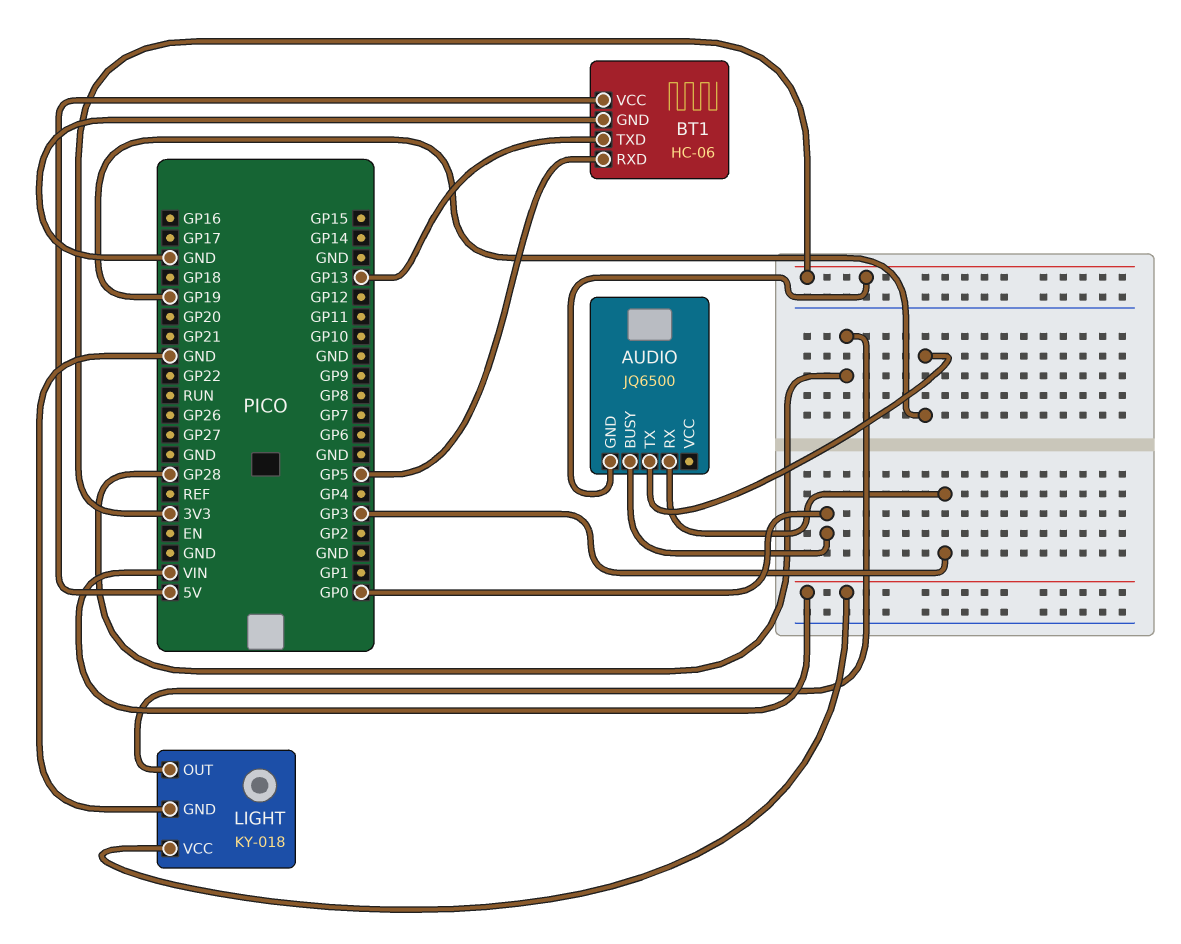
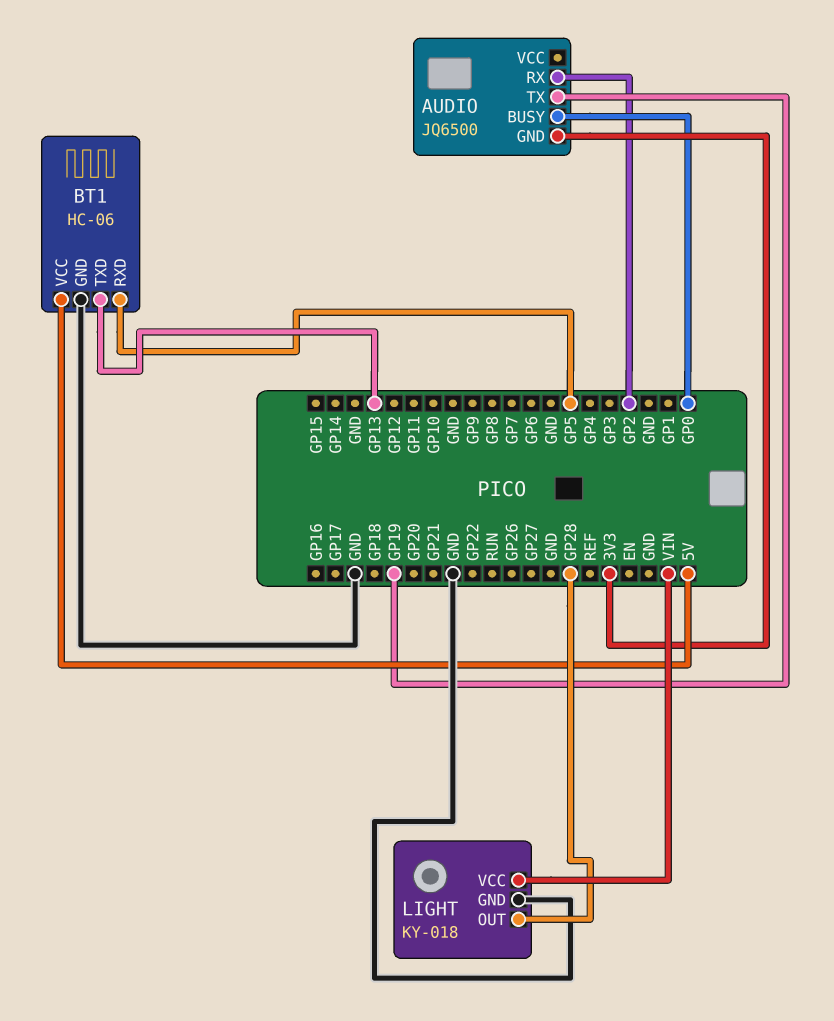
AUDIO pin RX: GP3 -> GP2

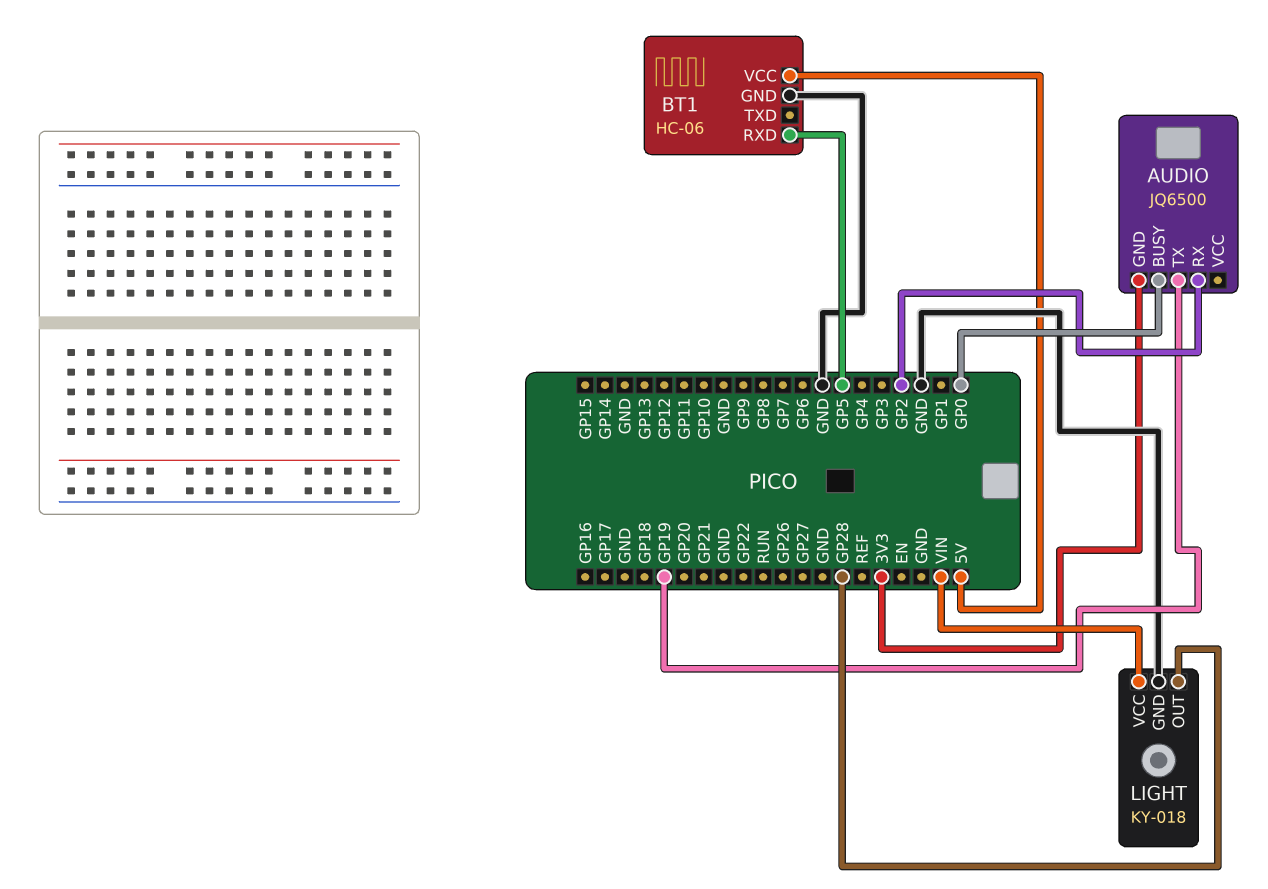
BT1 pin TXD: GP13 -> none

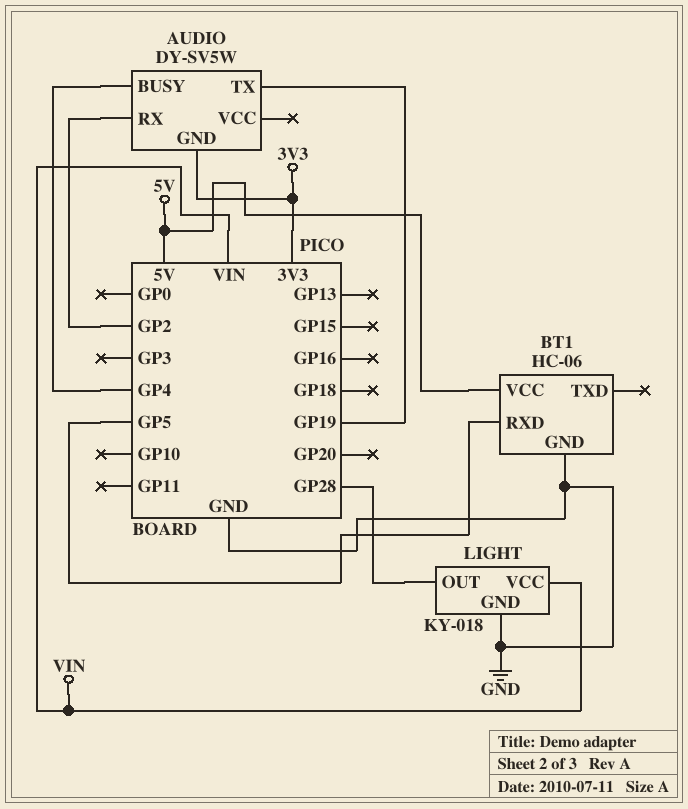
AUDIO: JQ6500 -> DY-SV5W
AUDIO pin BUSY: GP0 -> GP4

